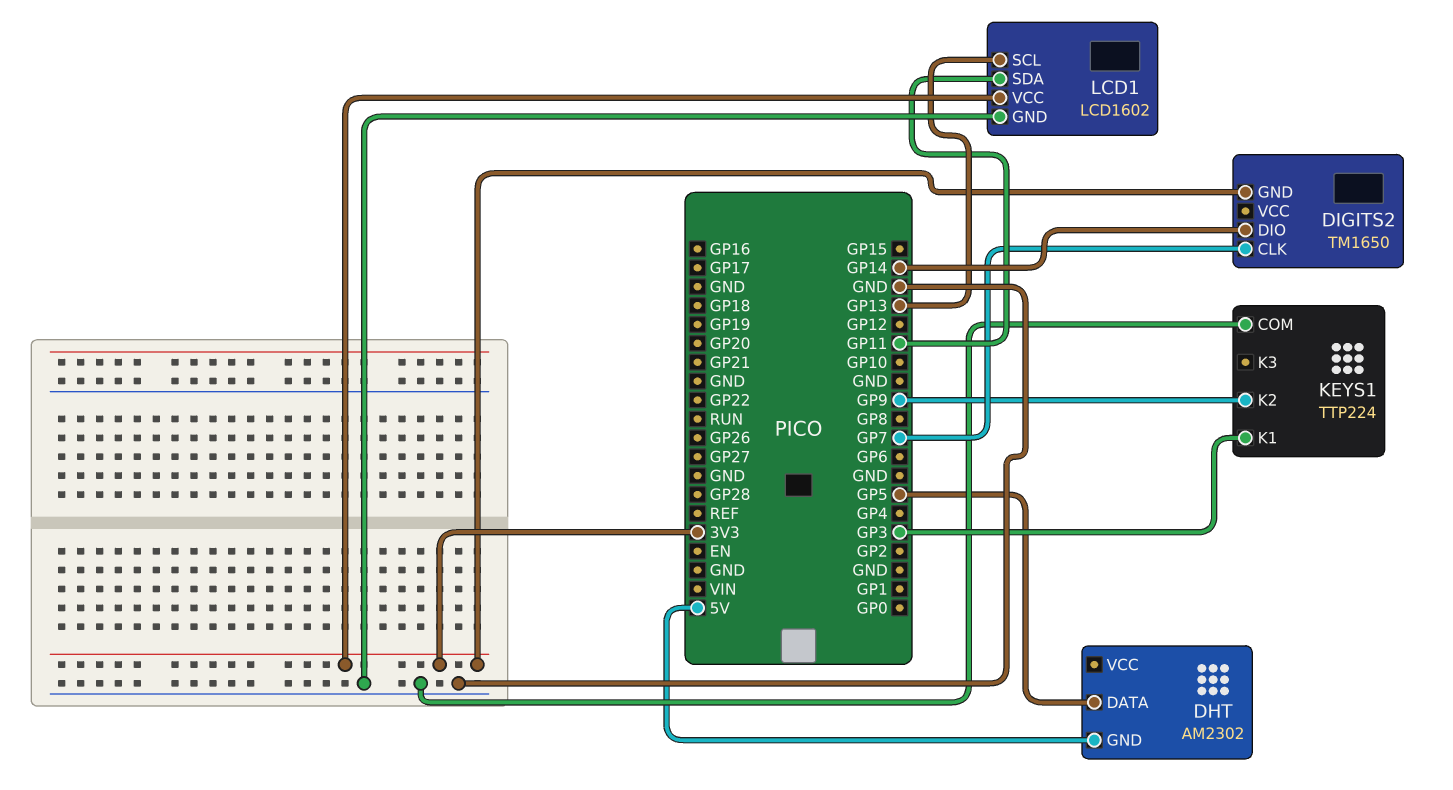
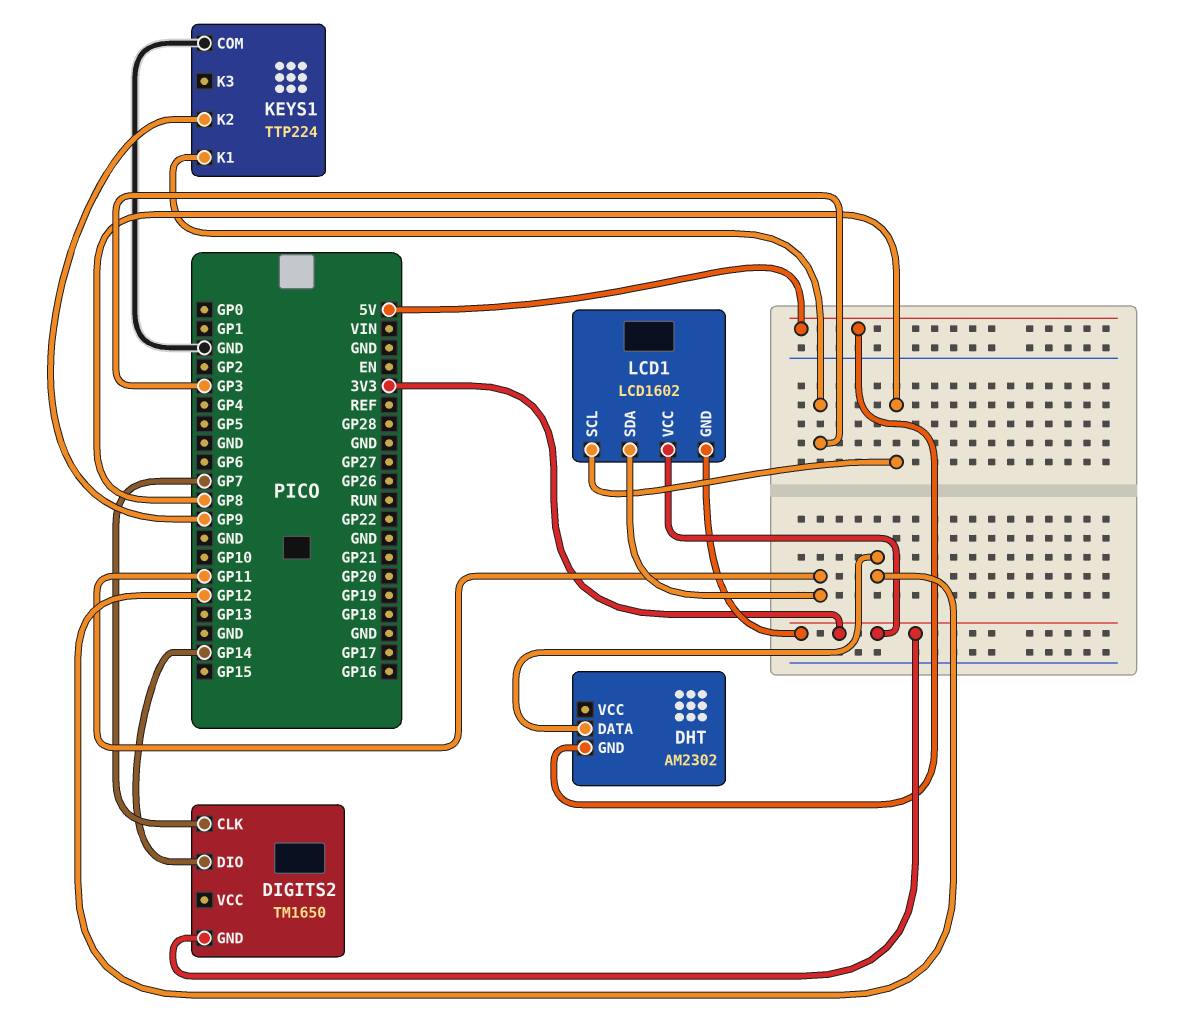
DHT pin DATA: GP5 -> GP12
LCD1 pin GND: GND -> 3V3
LCD1 pin SCL: GP13 -> GP8

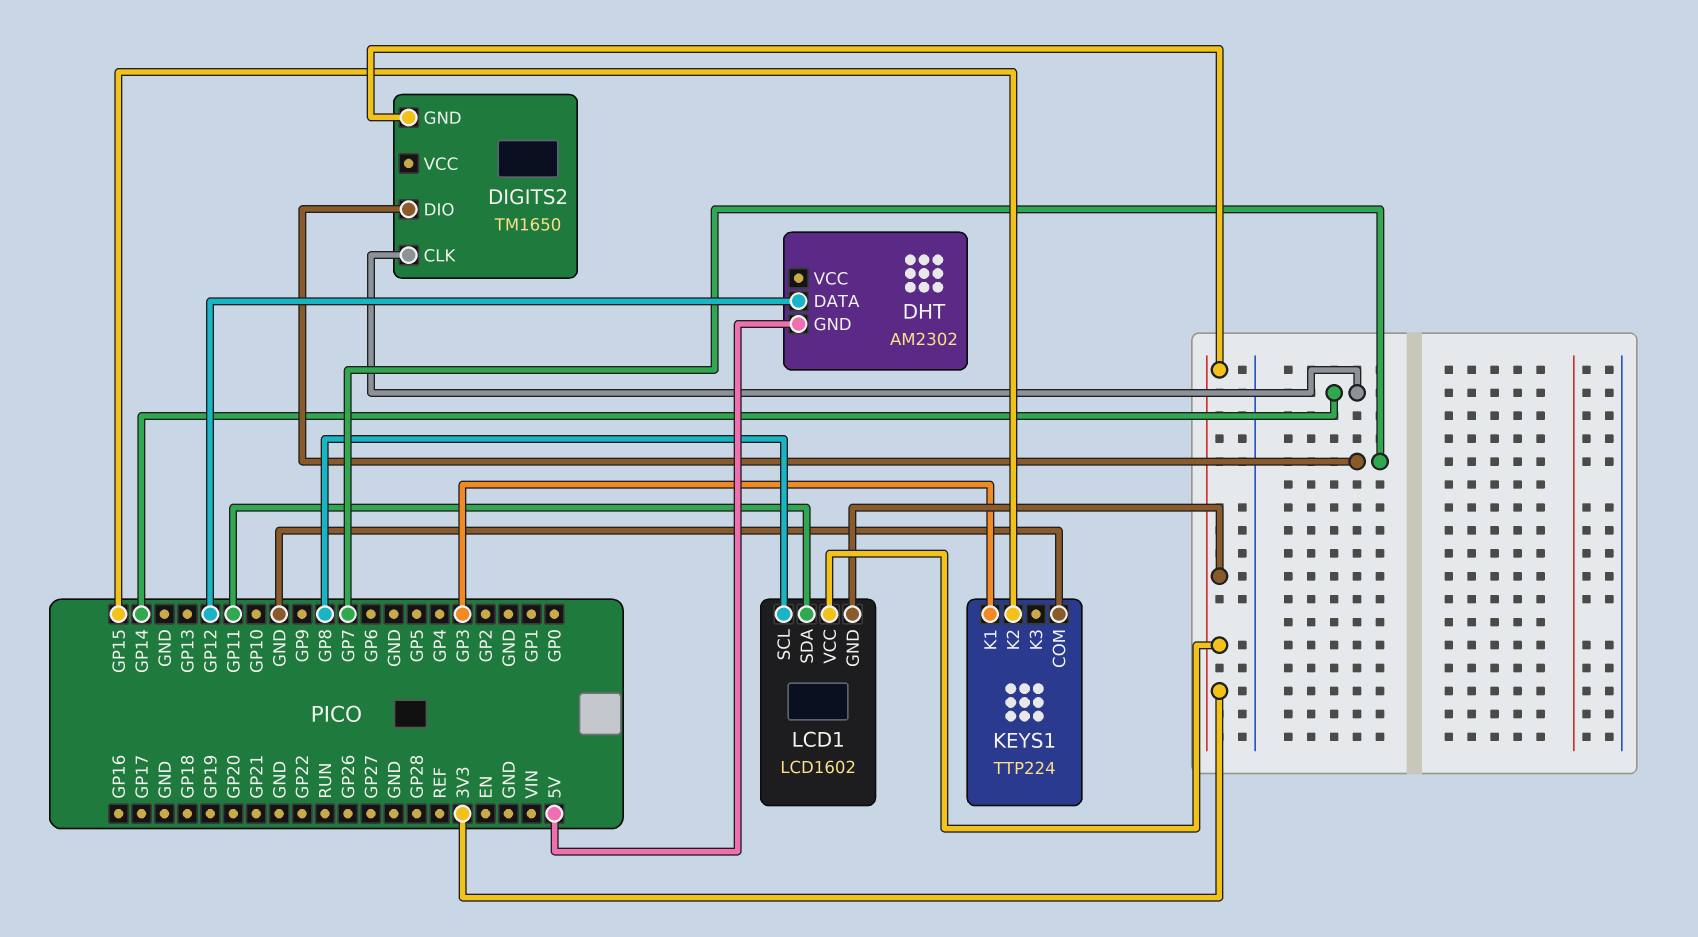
DIGITS2 pin CLK: GP7 -> GP14
DIGITS2 pin DIO: GP14 -> GP7
KEYS1 pin K2: GP9 -> GP15

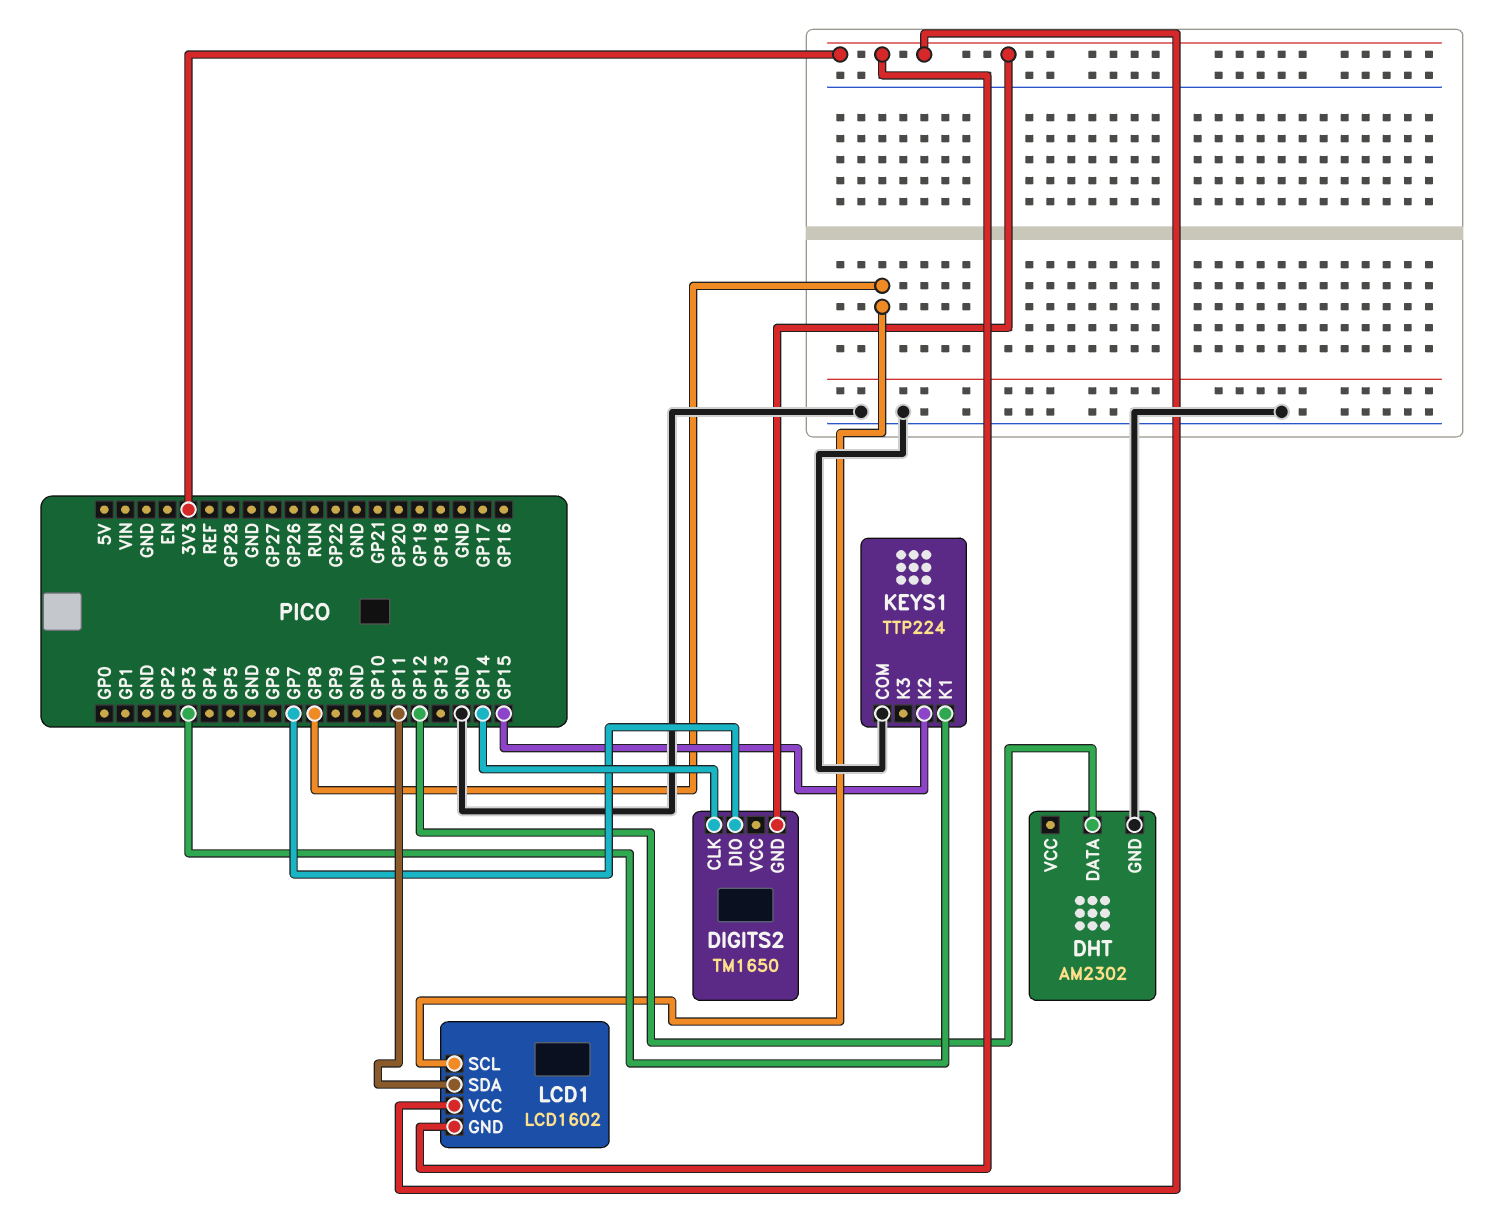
DHT pin GND: 5V -> GND

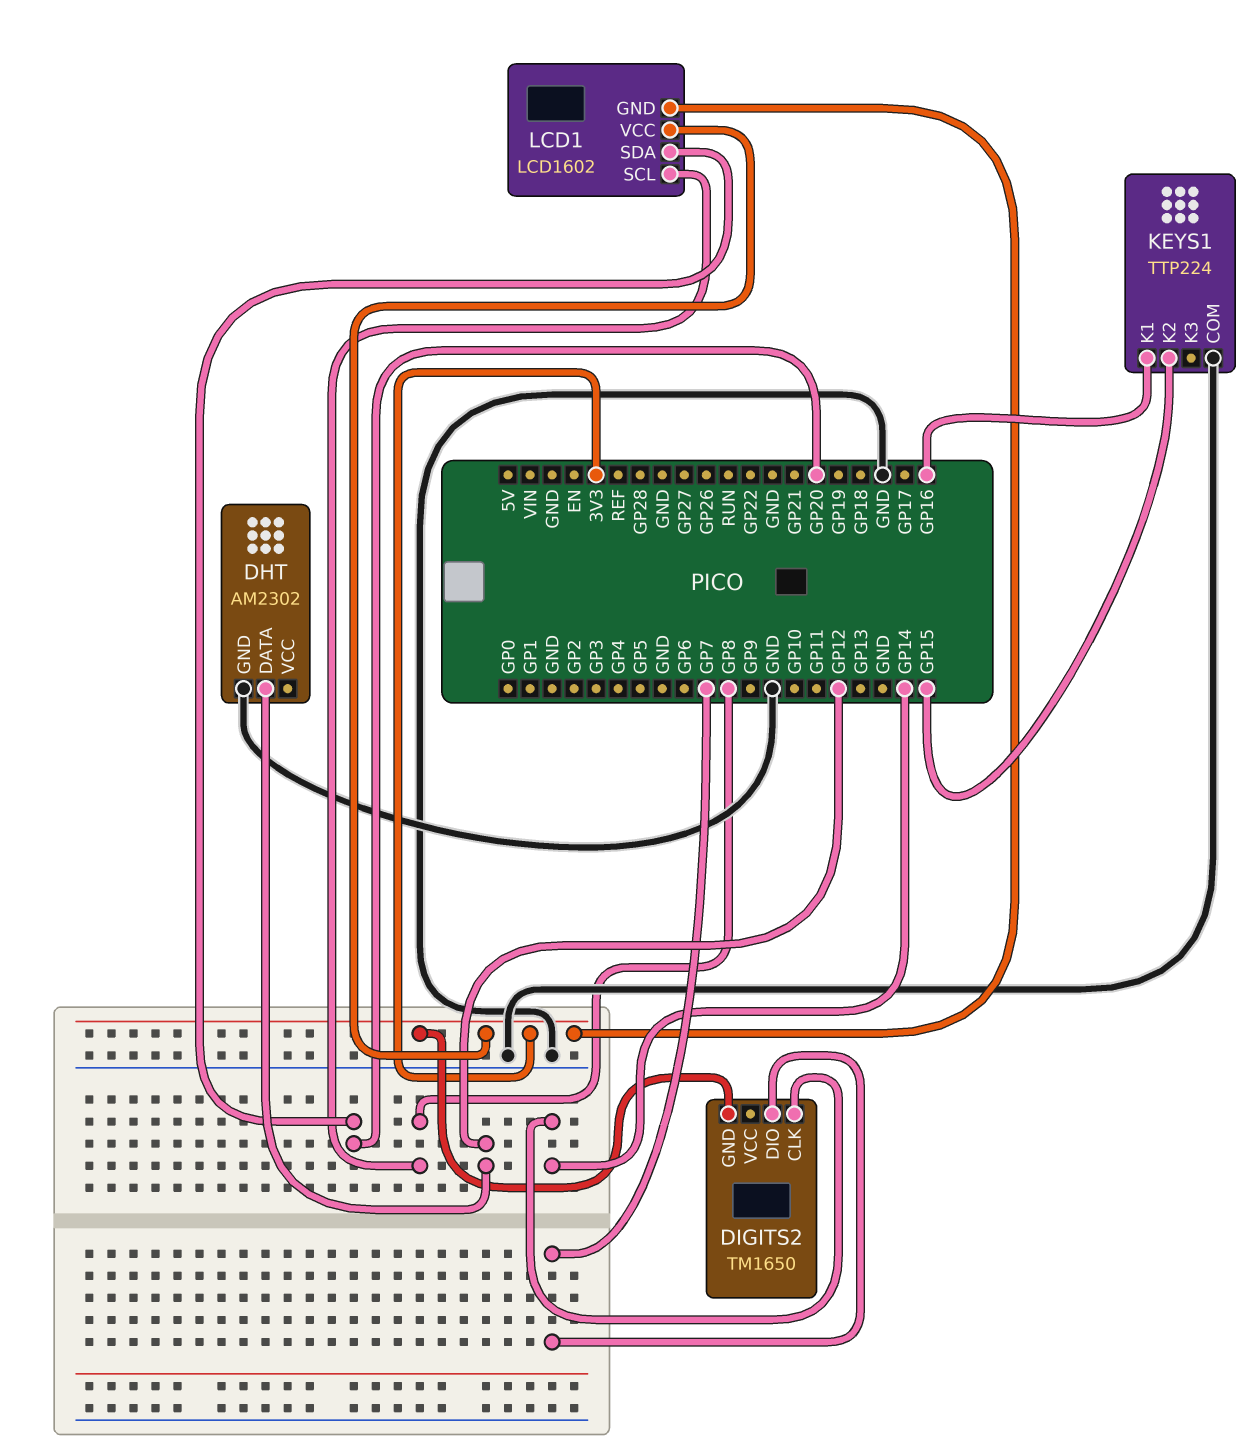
KEYS1 pin K1: GP3 -> GP16
LCD1 pin SDA: GP11 -> GP20

